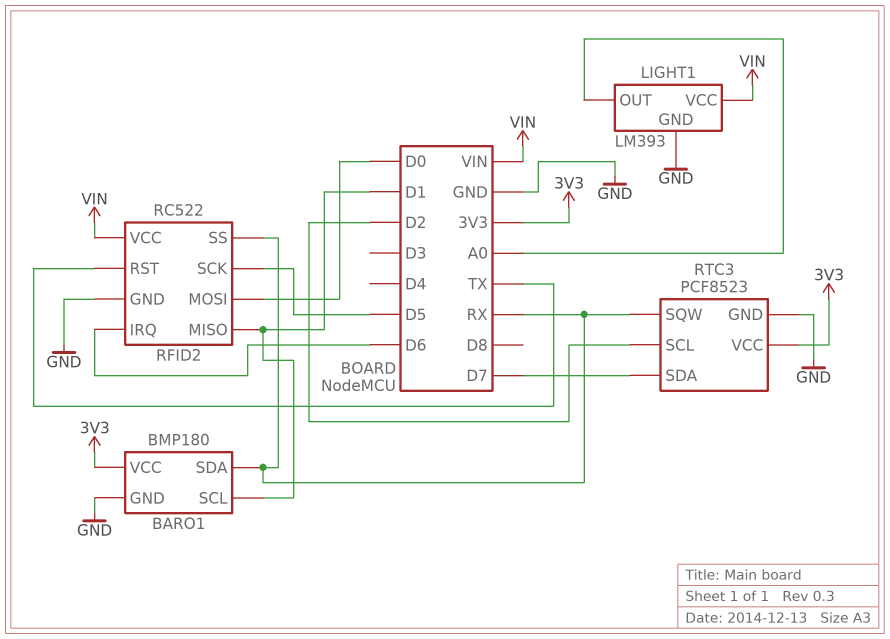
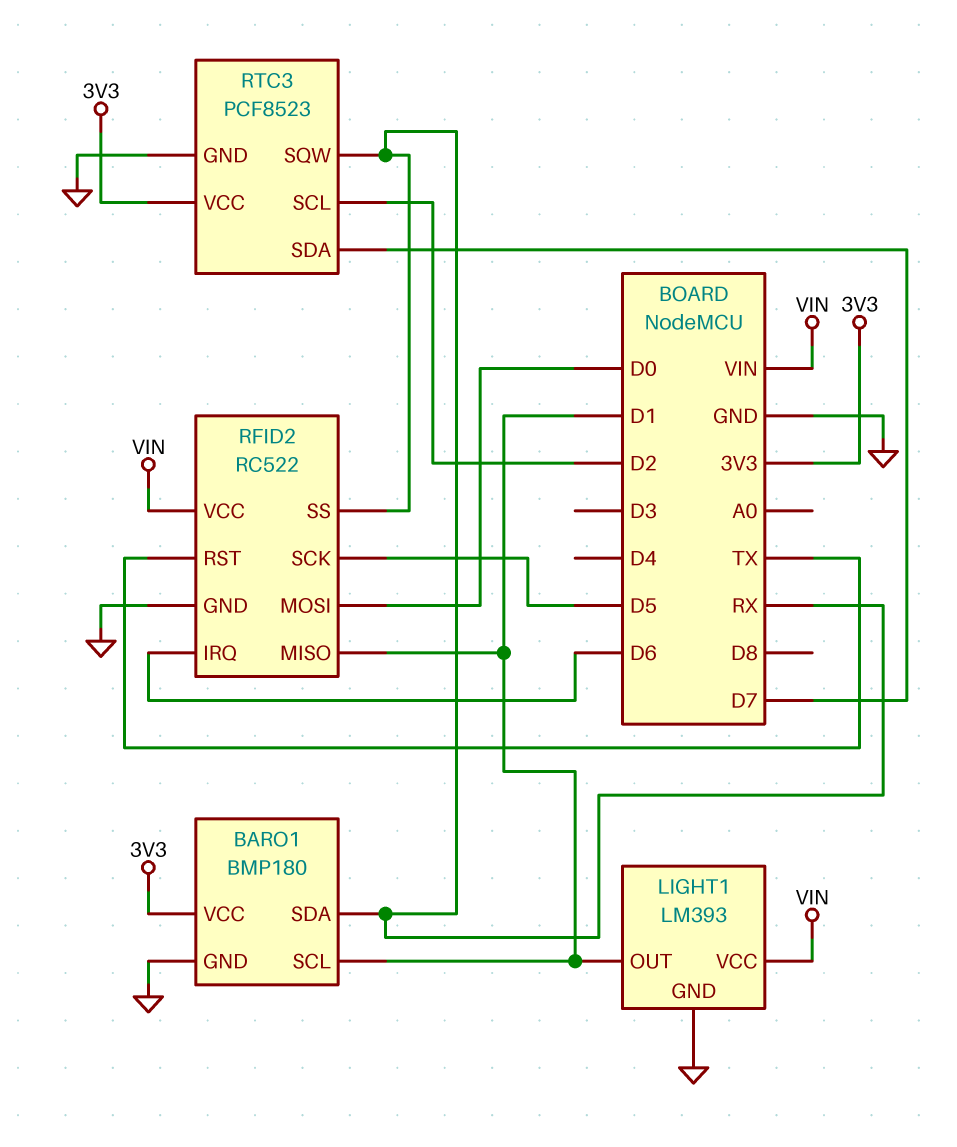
LIGHT1 pin OUT: A0 -> D1

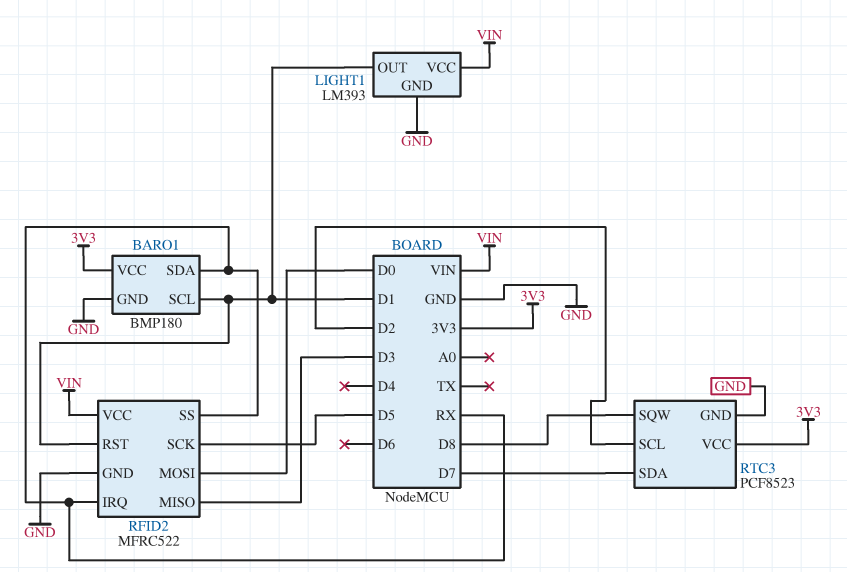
RFID2: RC522 -> MFRC522
RFID2 pin IRQ: D6 -> RX
RFID2 pin MISO: D1 -> D3
RFID2 pin RST: TX -> D1
RTC3 pin SQW: RX -> D8

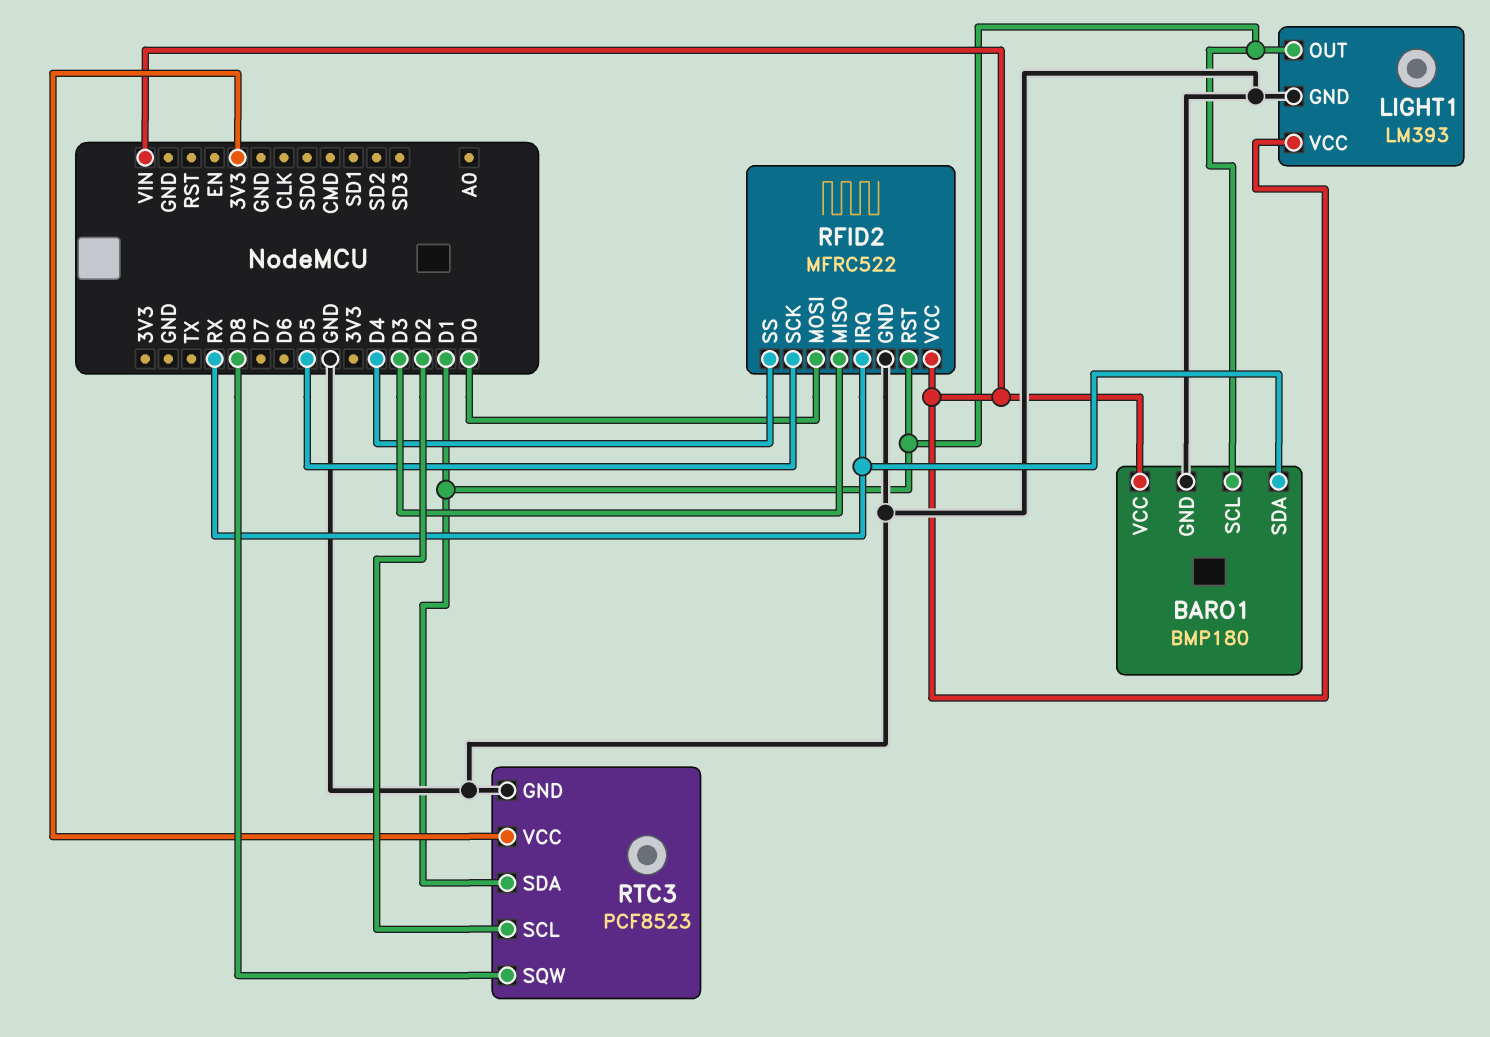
BARO1 pin VCC: 3V3 -> VIN
RFID2 pin SS: RX -> D4
RTC3 pin SDA: D7 -> D1

